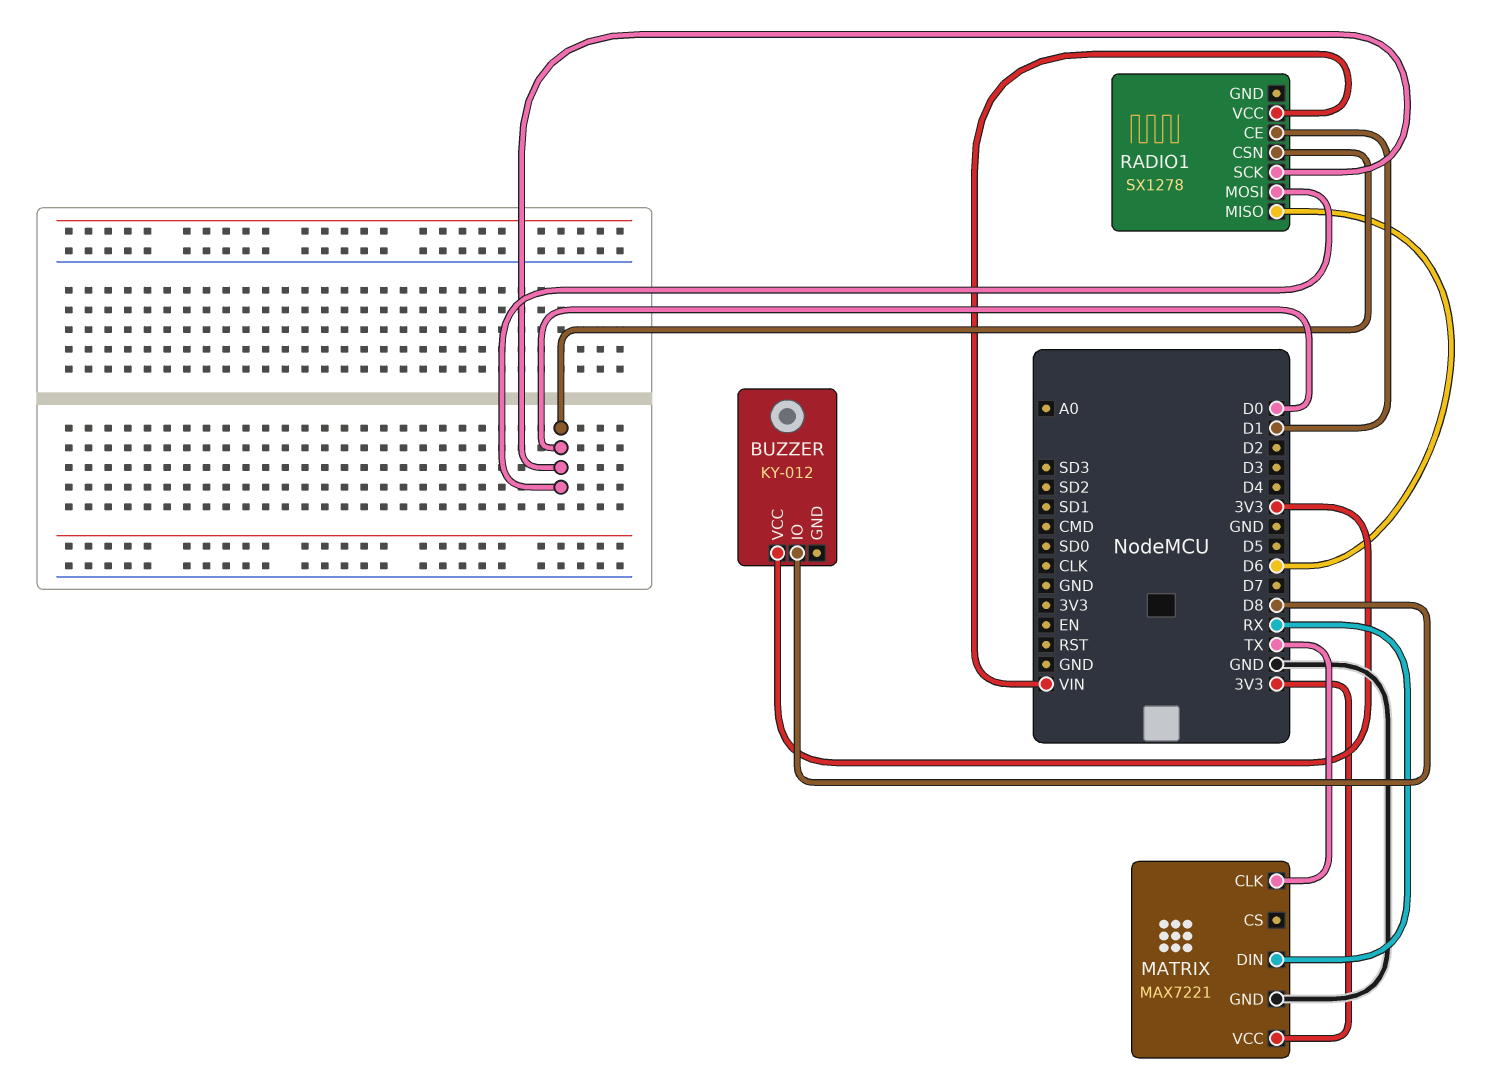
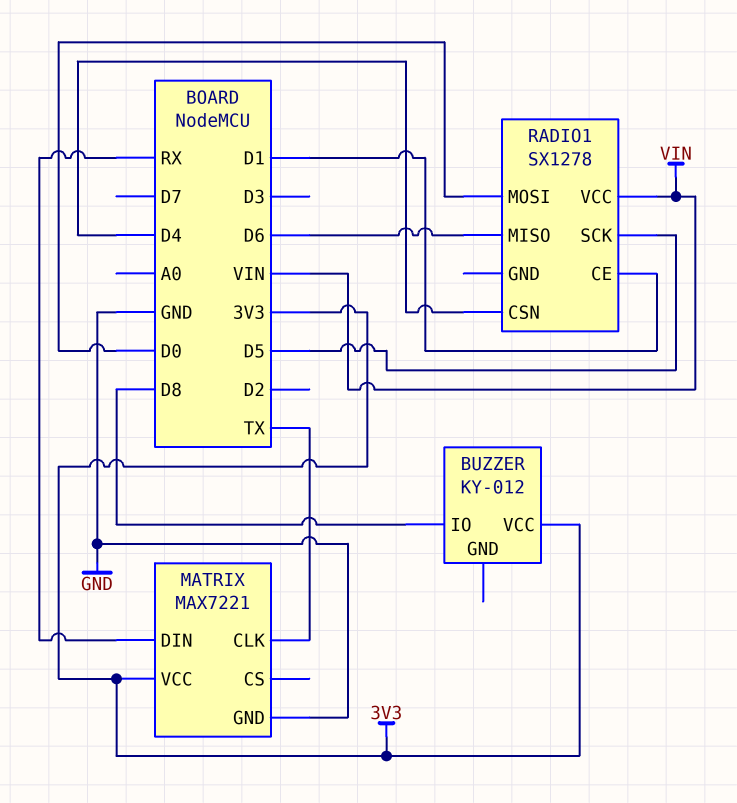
RADIO1 pin CSN: D0 -> D4
RADIO1 pin SCK: D0 -> D5

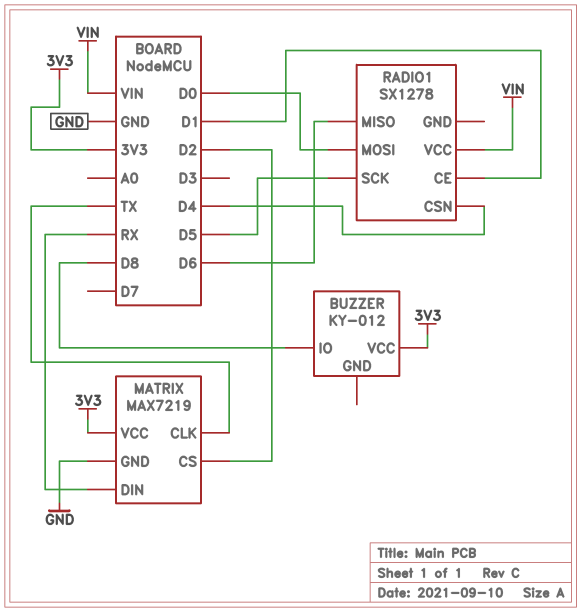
MATRIX: MAX7221 -> MAX7219
MATRIX pin CS: none -> D2

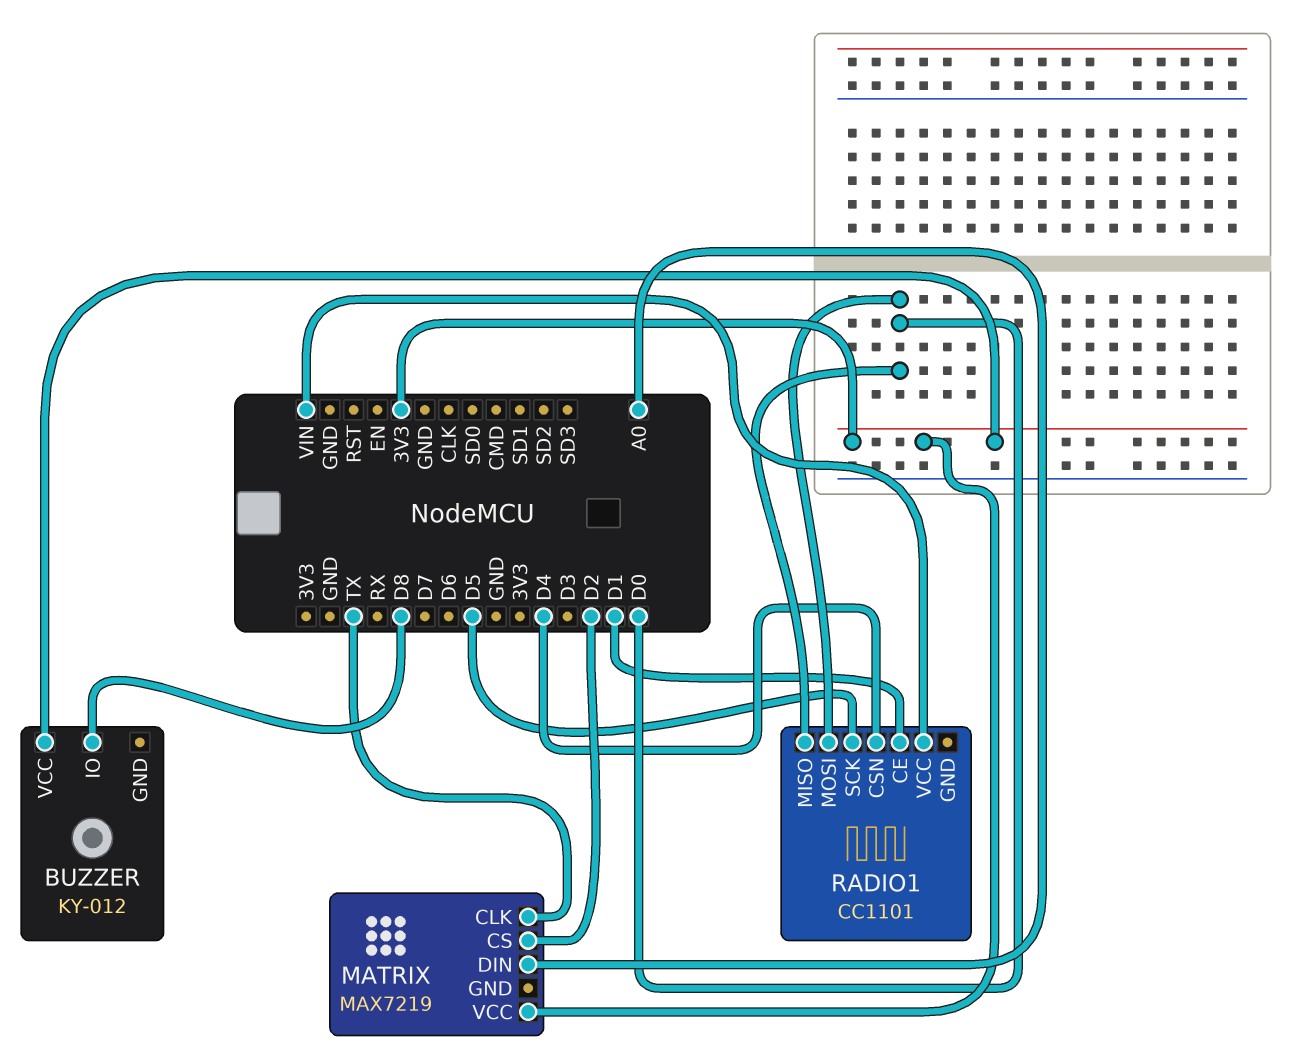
MATRIX pin DIN: RX -> A0
MATRIX pin GND: GND -> none
RADIO1: SX1278 -> CC1101
RADIO1 pin MISO: D6 -> D0

